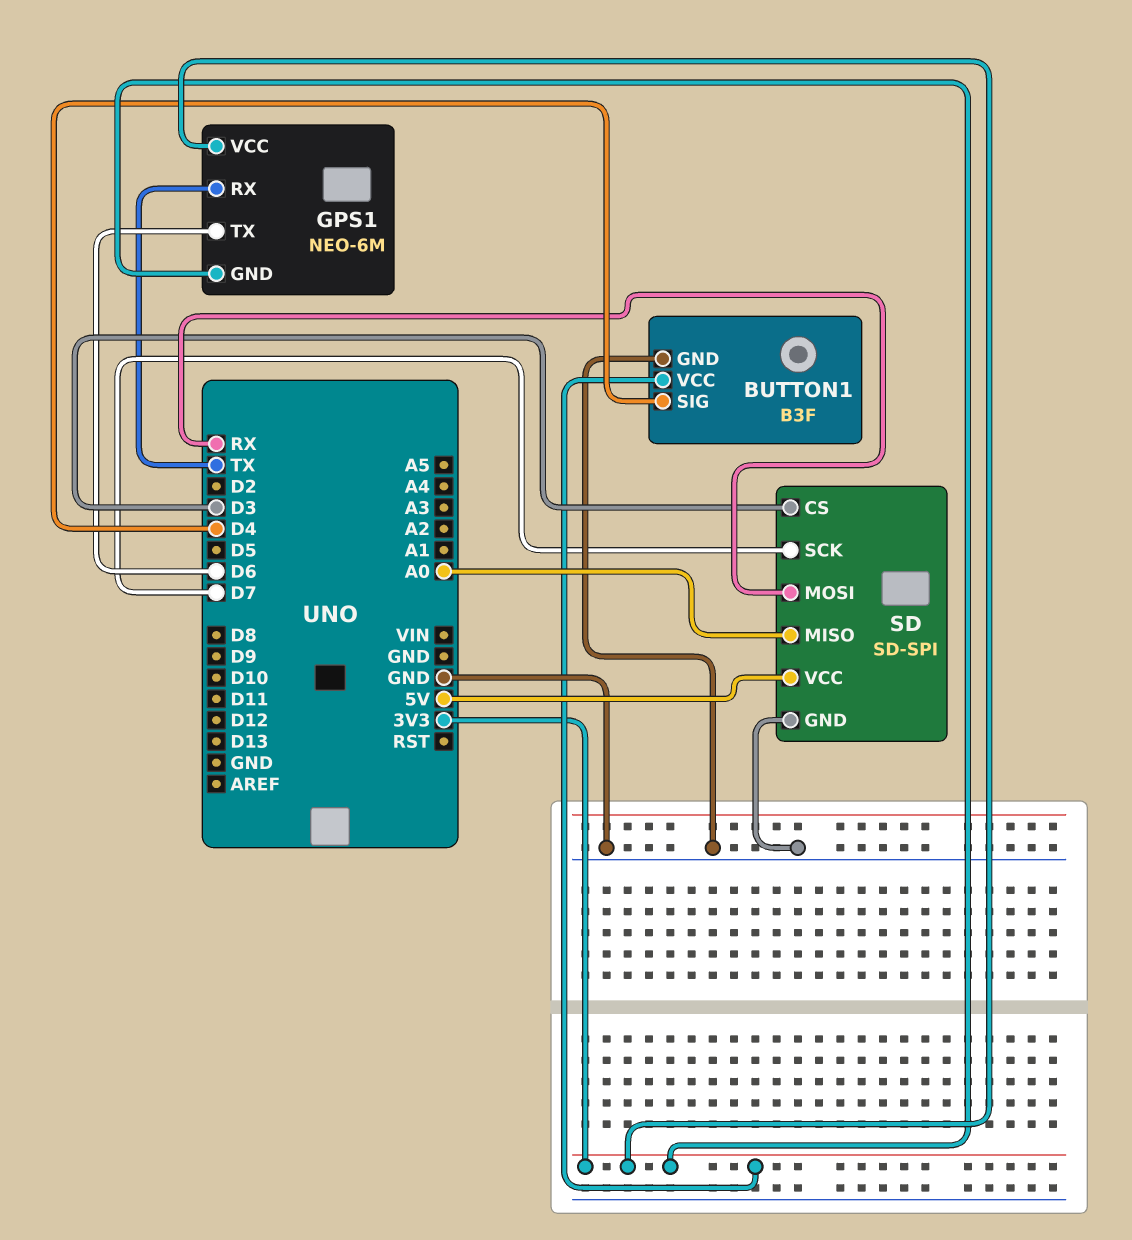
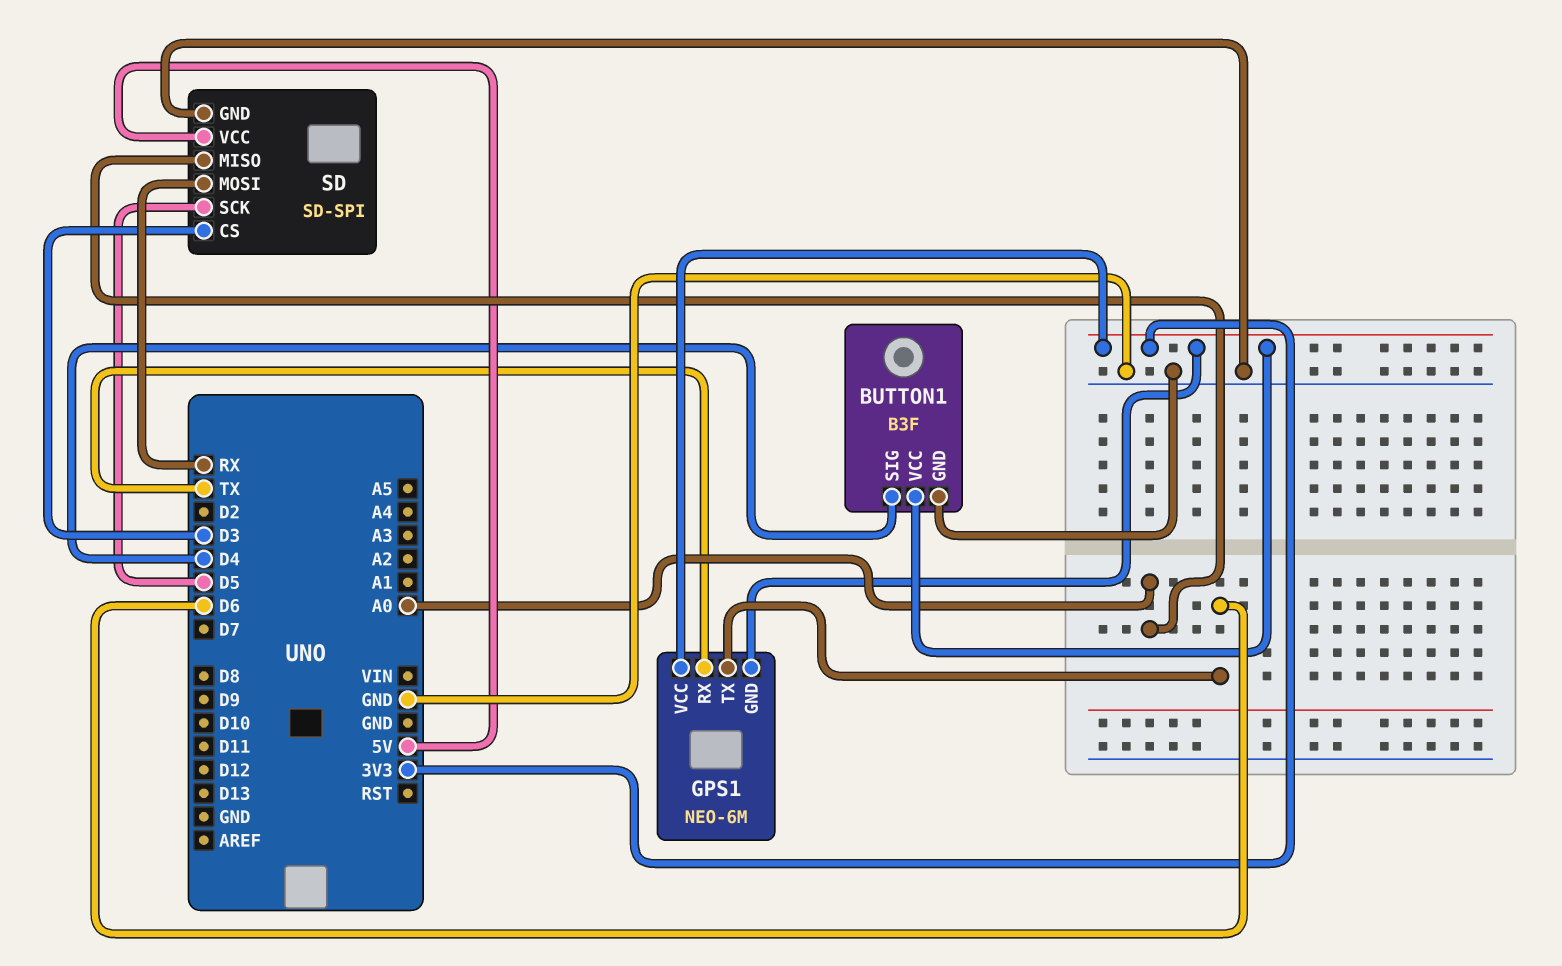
SD pin SCK: D7 -> D5

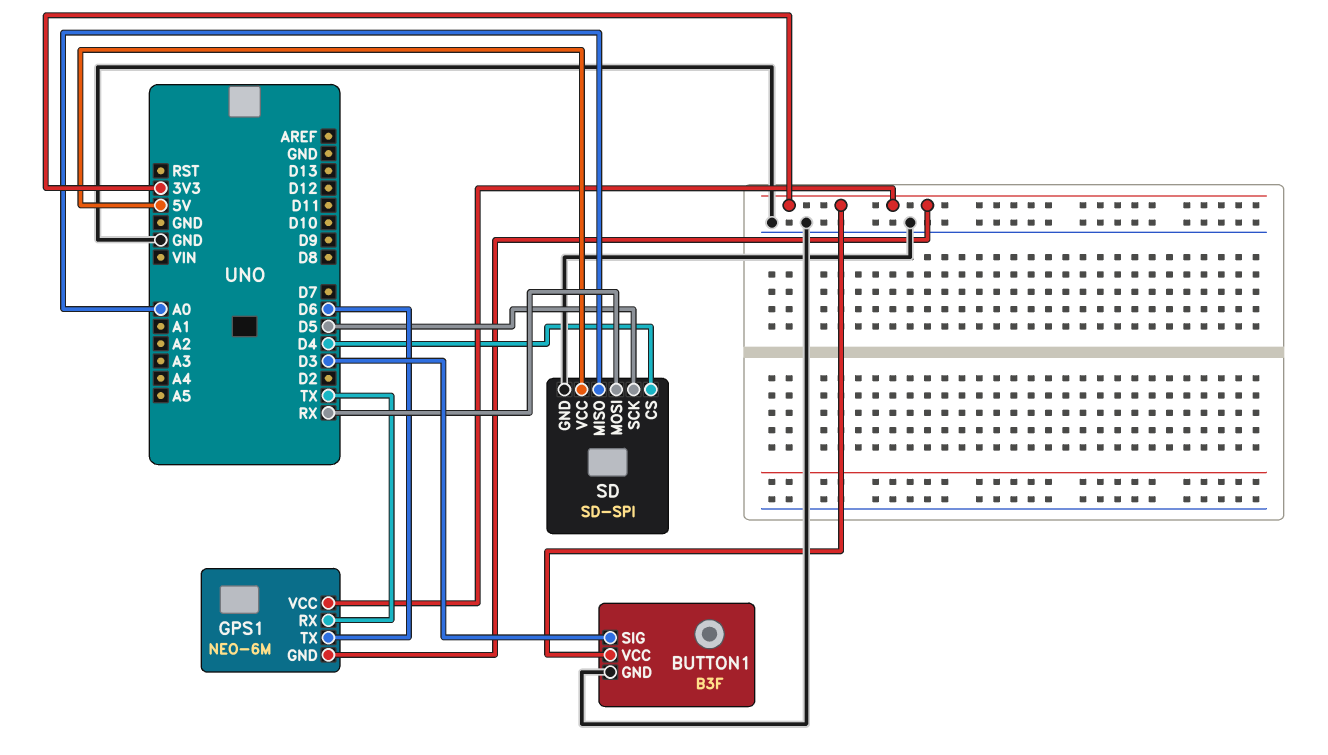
BUTTON1 pin SIG: D4 -> D3
SD pin CS: D3 -> D4

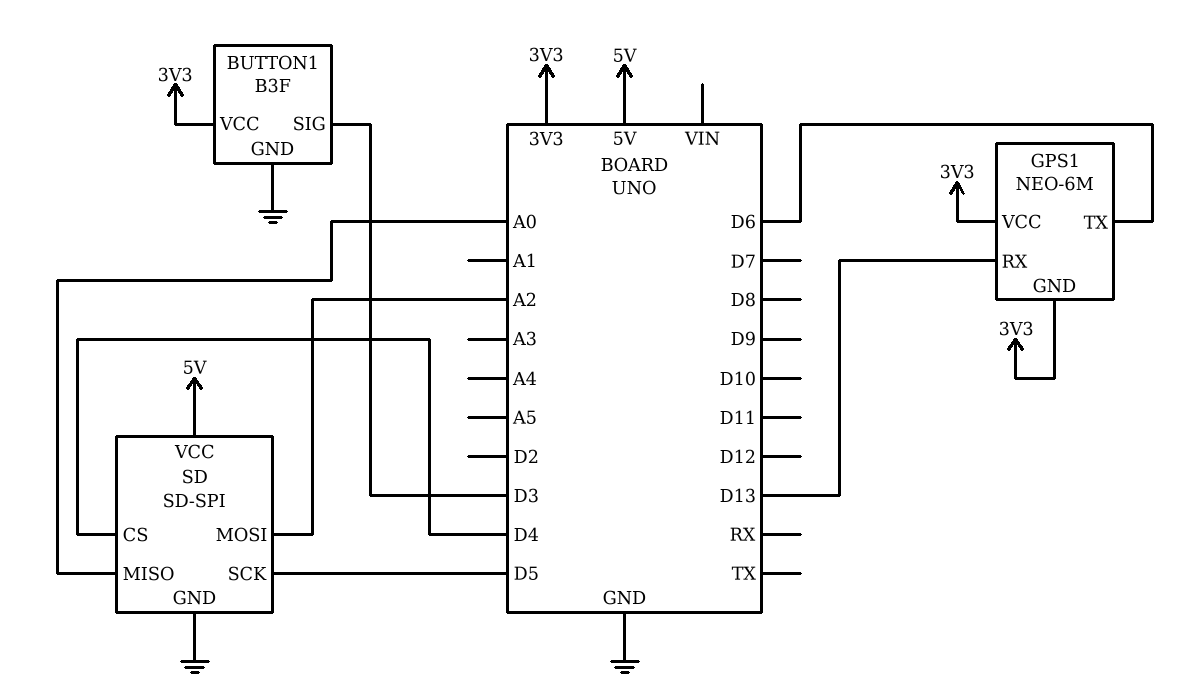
GPS1 pin RX: TX -> D13
SD pin MOSI: RX -> A2

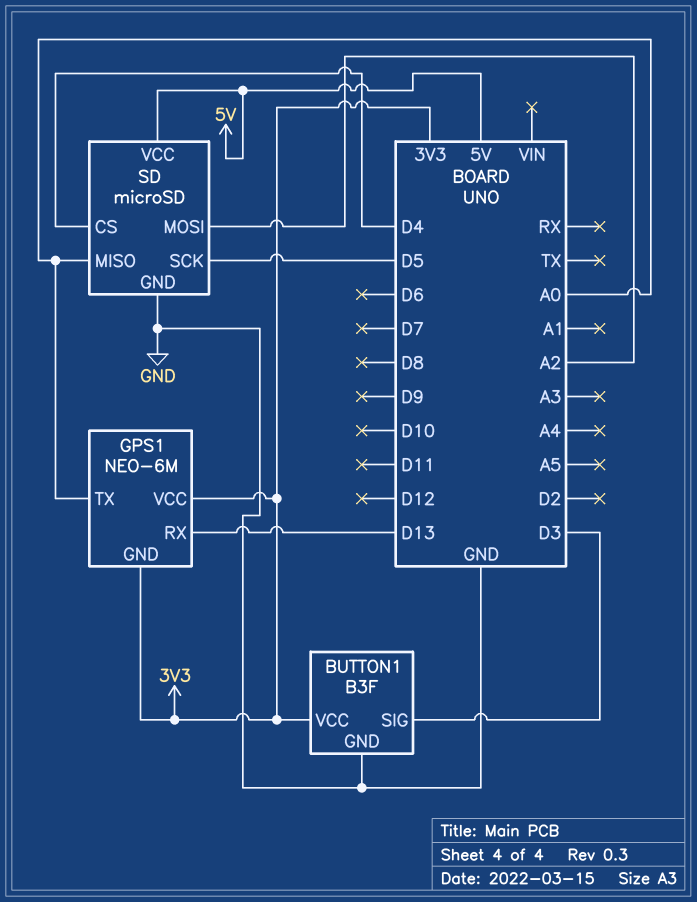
GPS1 pin TX: D6 -> A0
SD: SD-SPI -> microSD

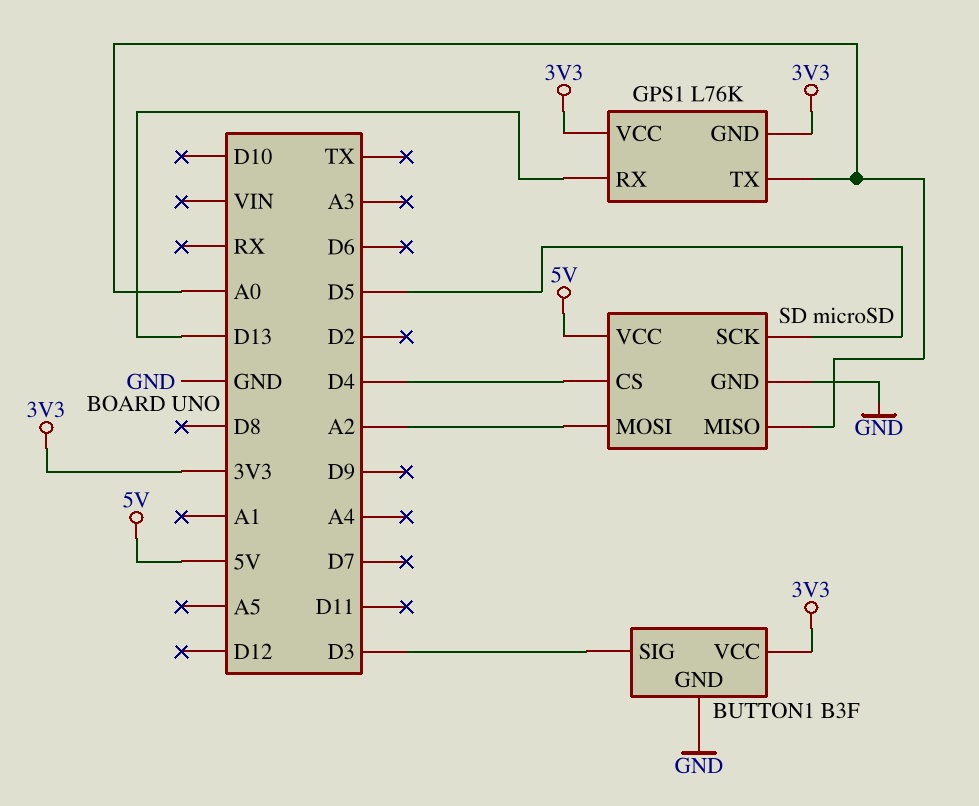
GPS1: NEO-6M -> L76K

